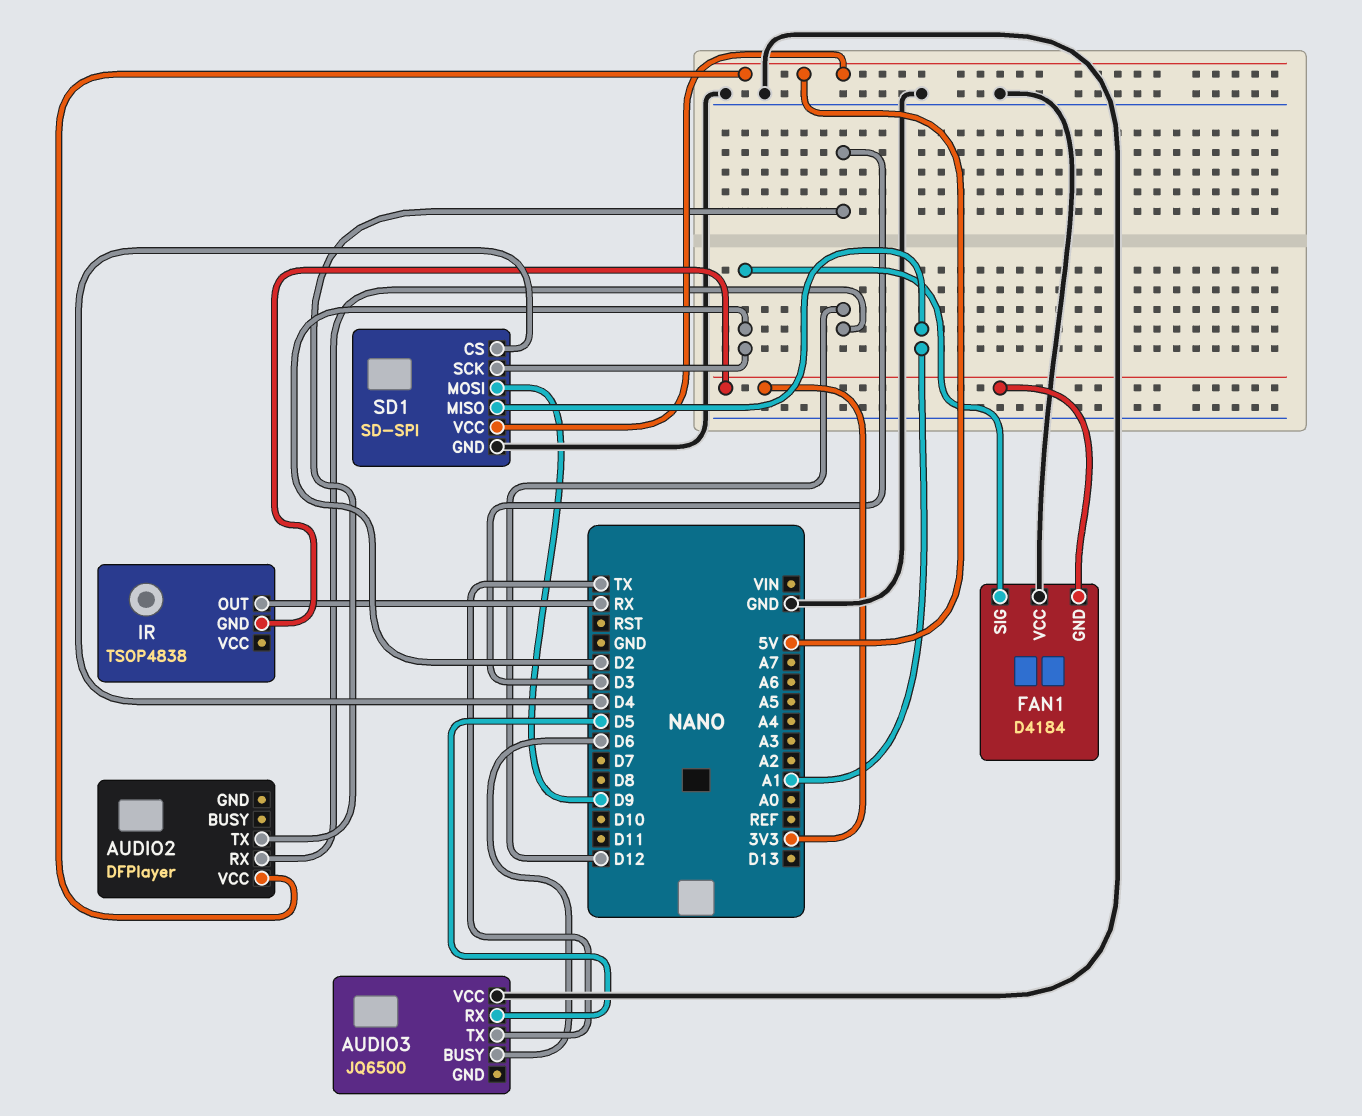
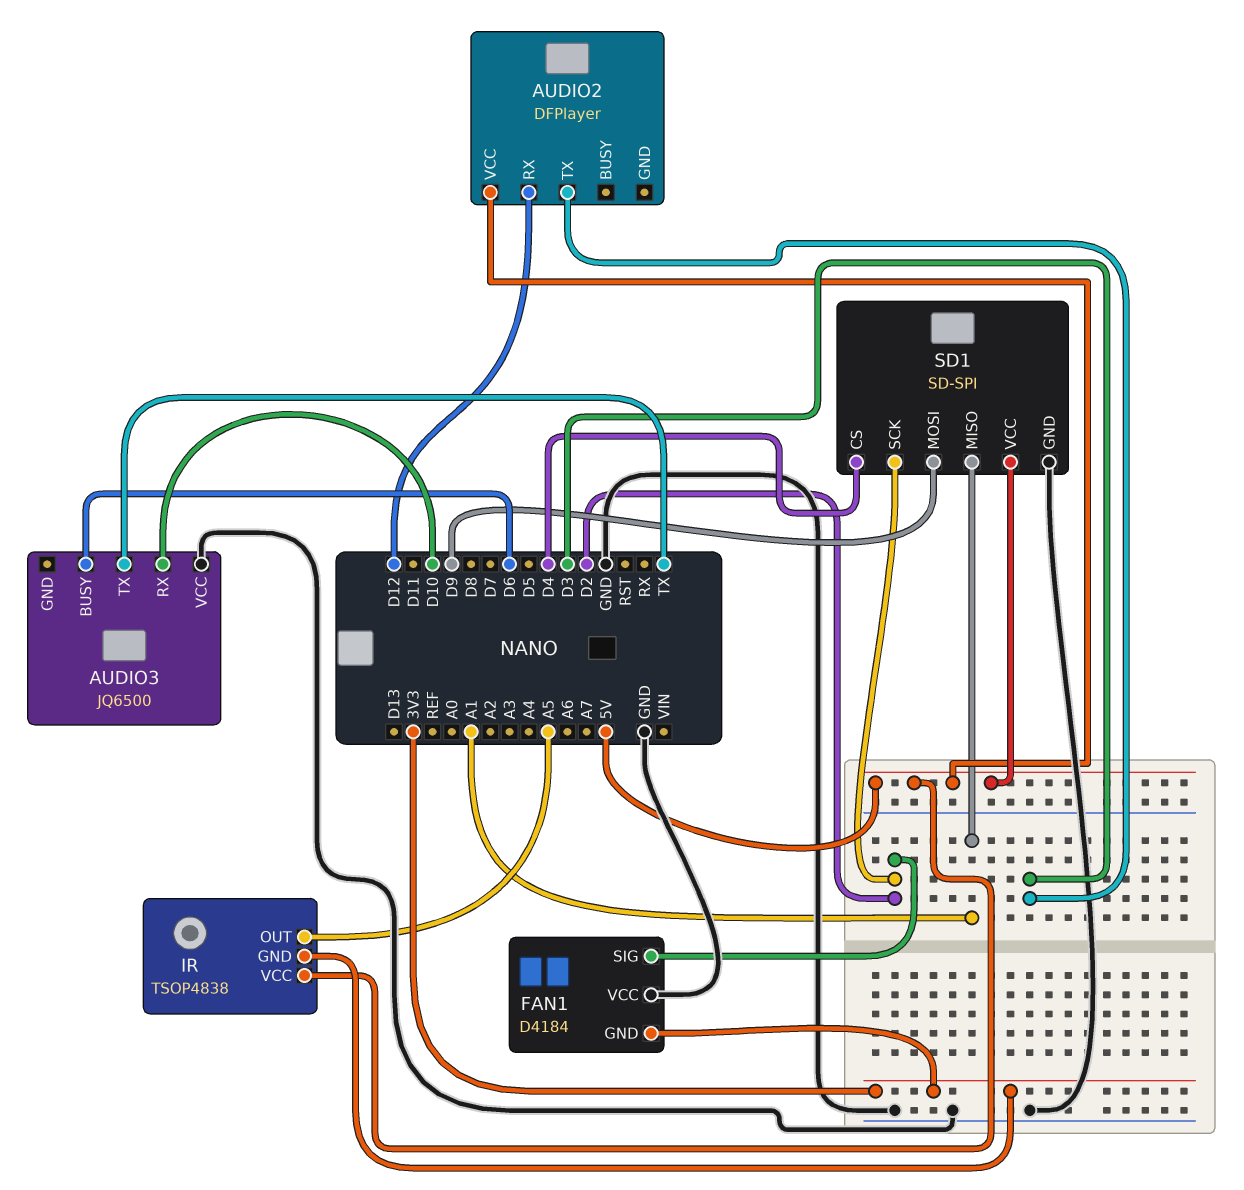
AUDIO3 pin RX: D5 -> D10
IR pin OUT: RX -> A5
IR pin VCC: none -> 5V

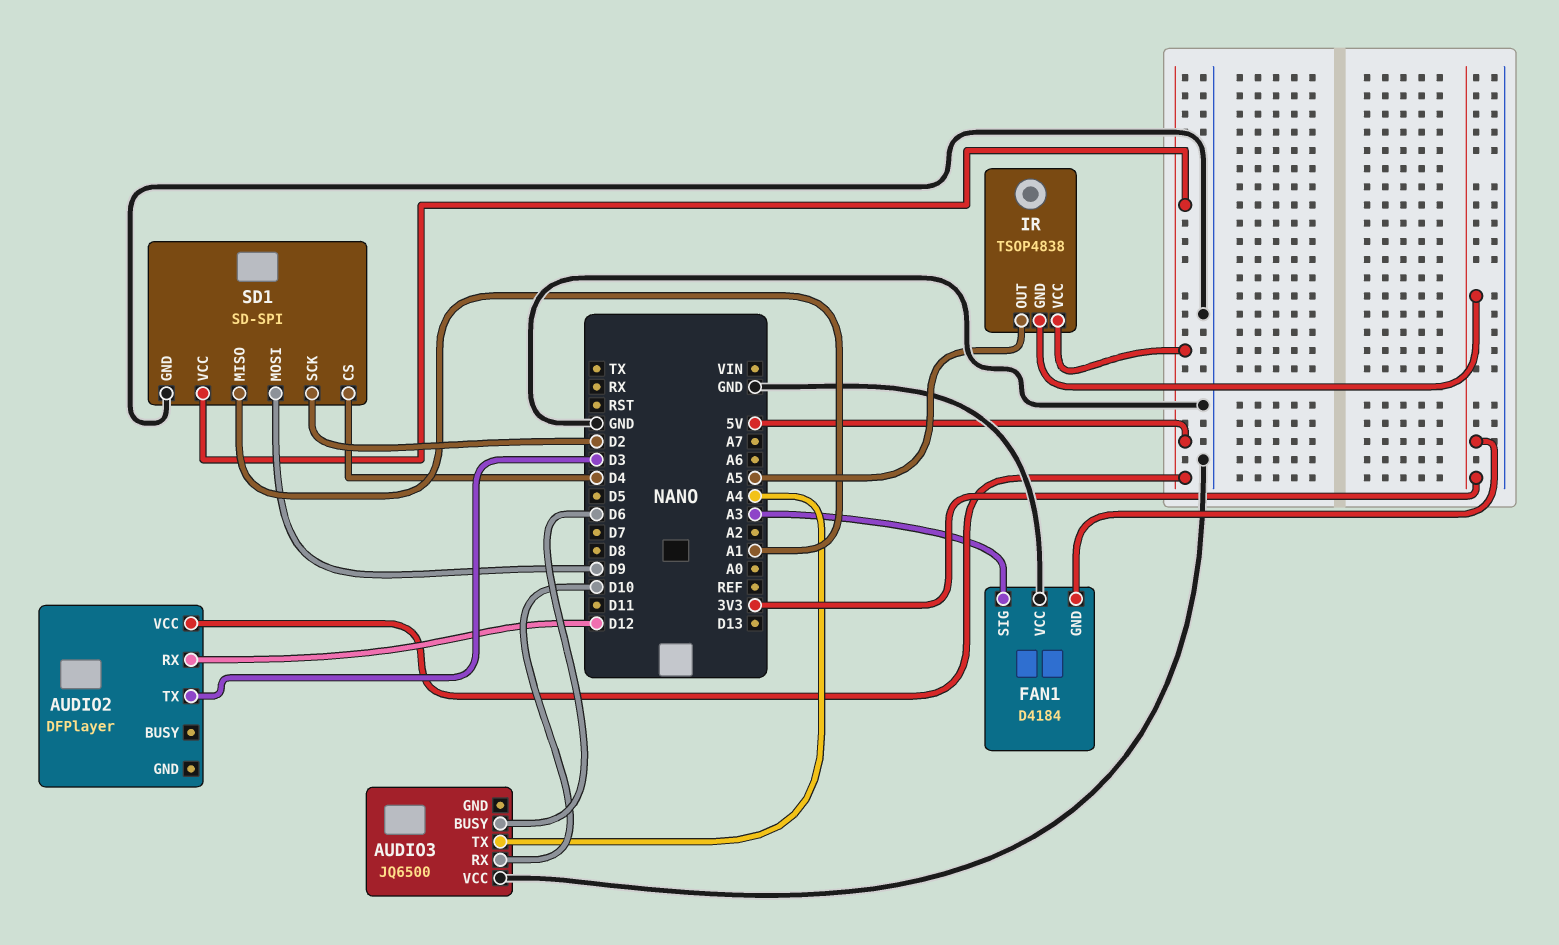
AUDIO3 pin TX: TX -> A4
FAN1 pin SIG: D2 -> A3

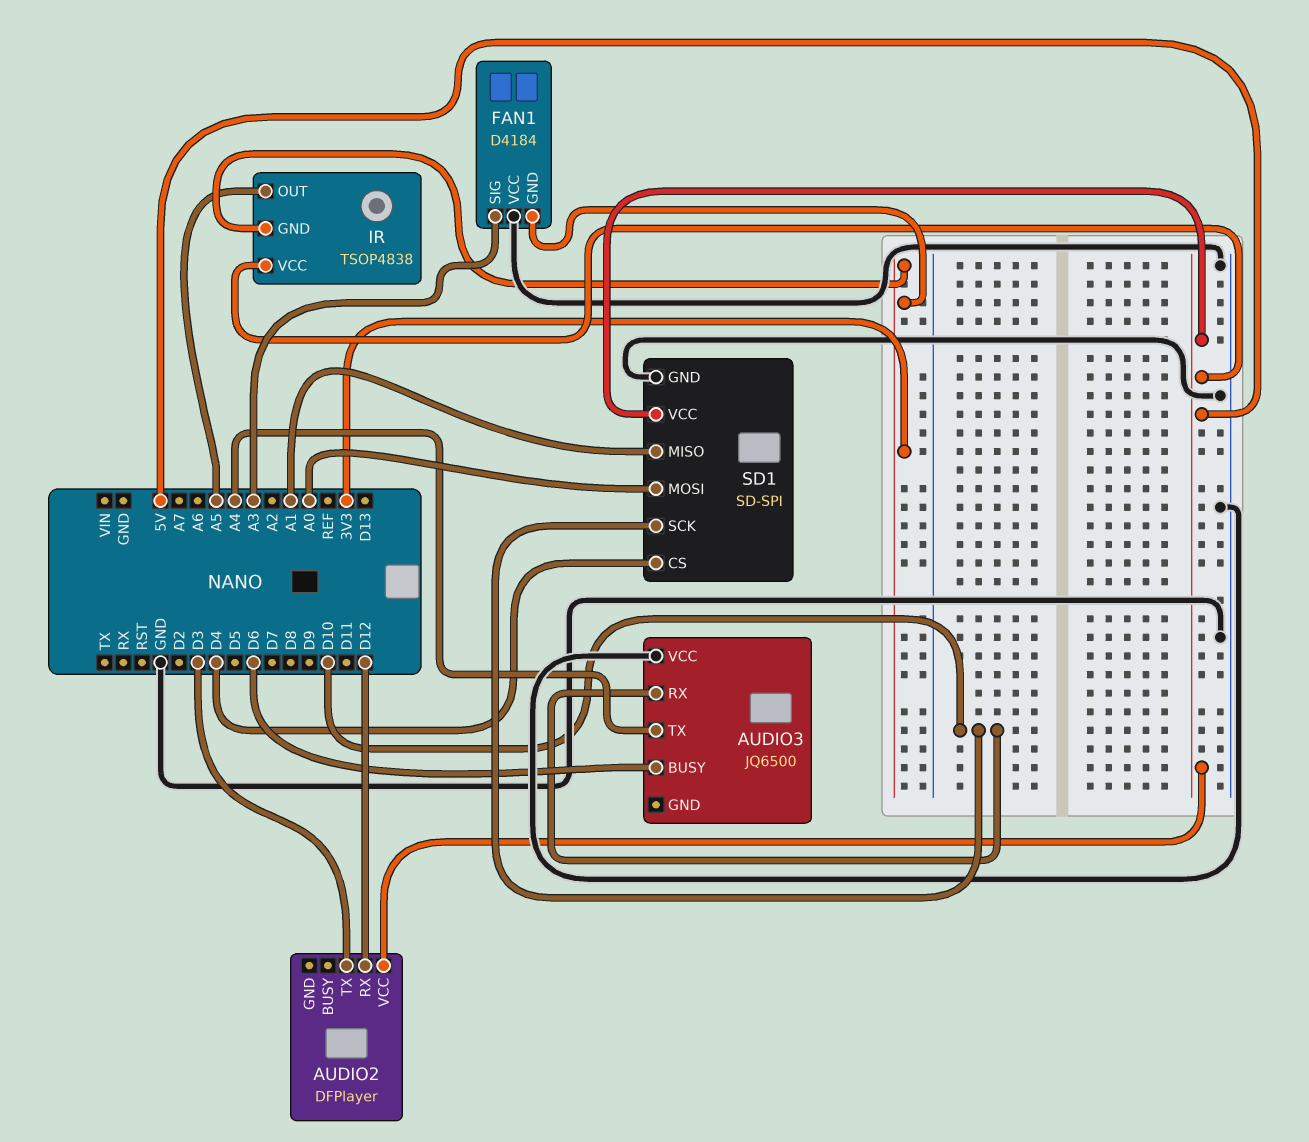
SD1 pin MOSI: D9 -> A0
SD1 pin SCK: D2 -> D10

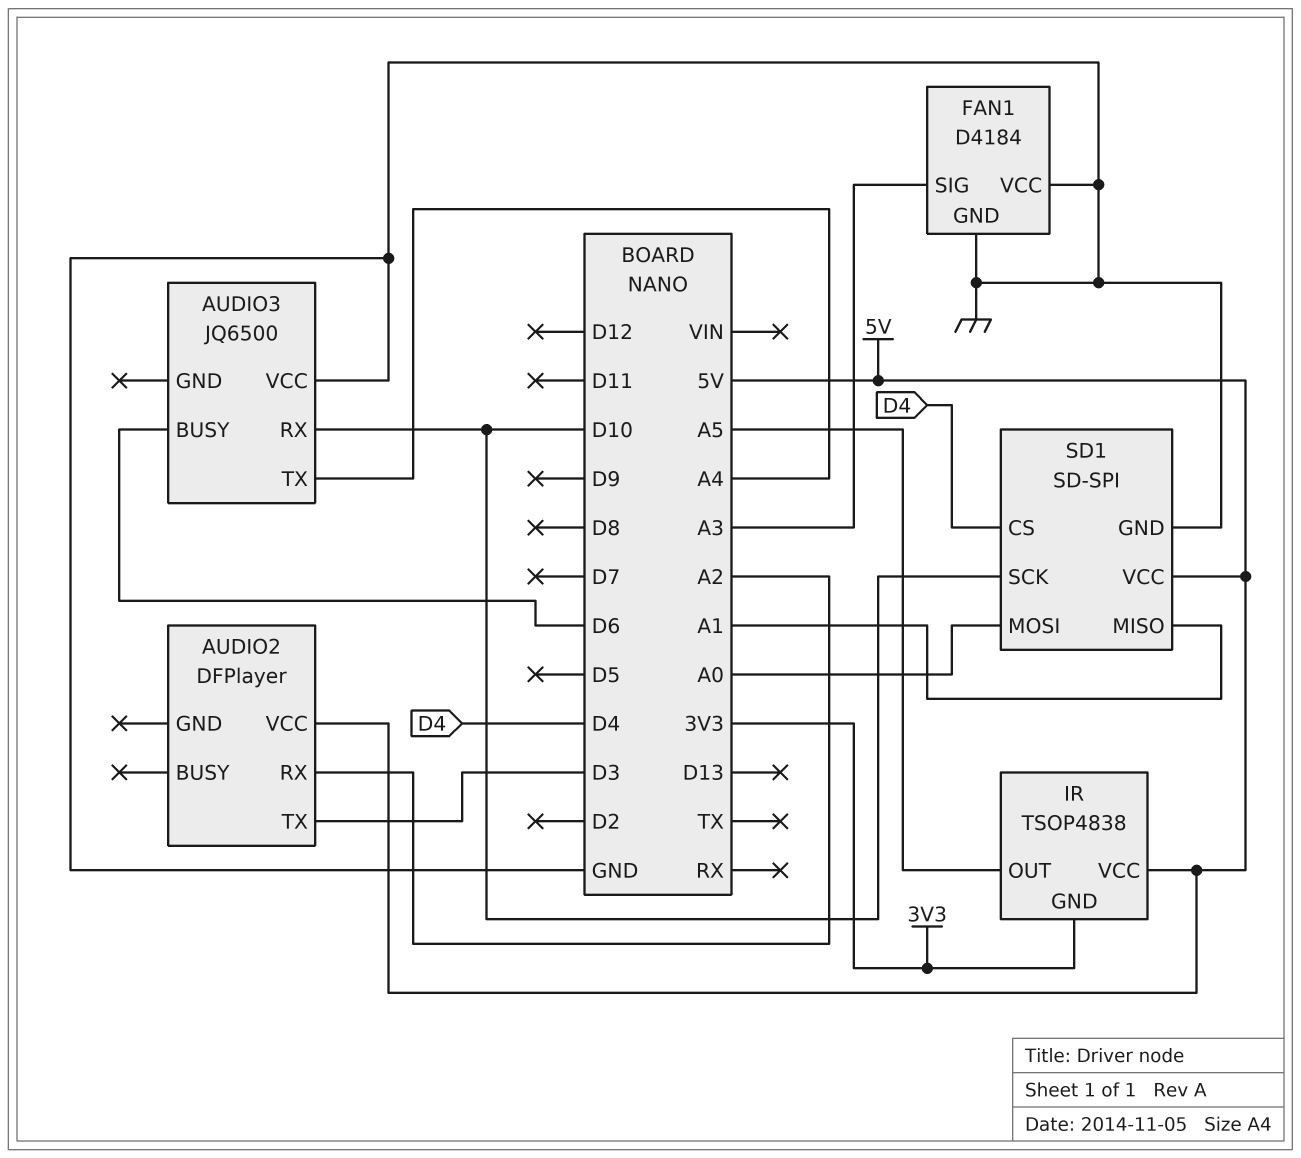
AUDIO2 pin RX: D12 -> A2
FAN1 pin GND: 3V3 -> GND

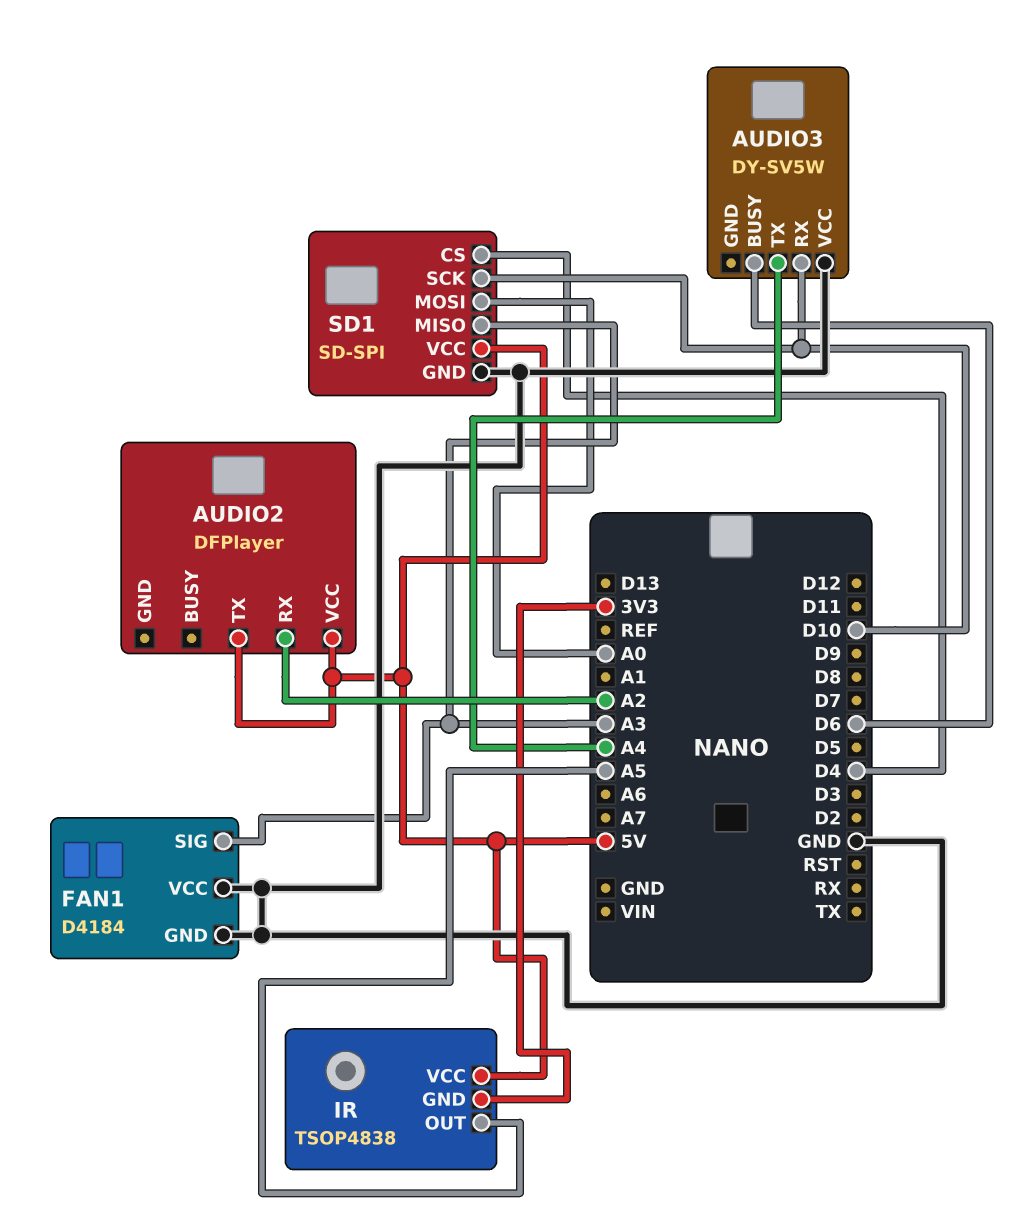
AUDIO2 pin TX: D3 -> 5V
AUDIO3: JQ6500 -> DY-SV5W
SD1 pin MISO: A1 -> A3

